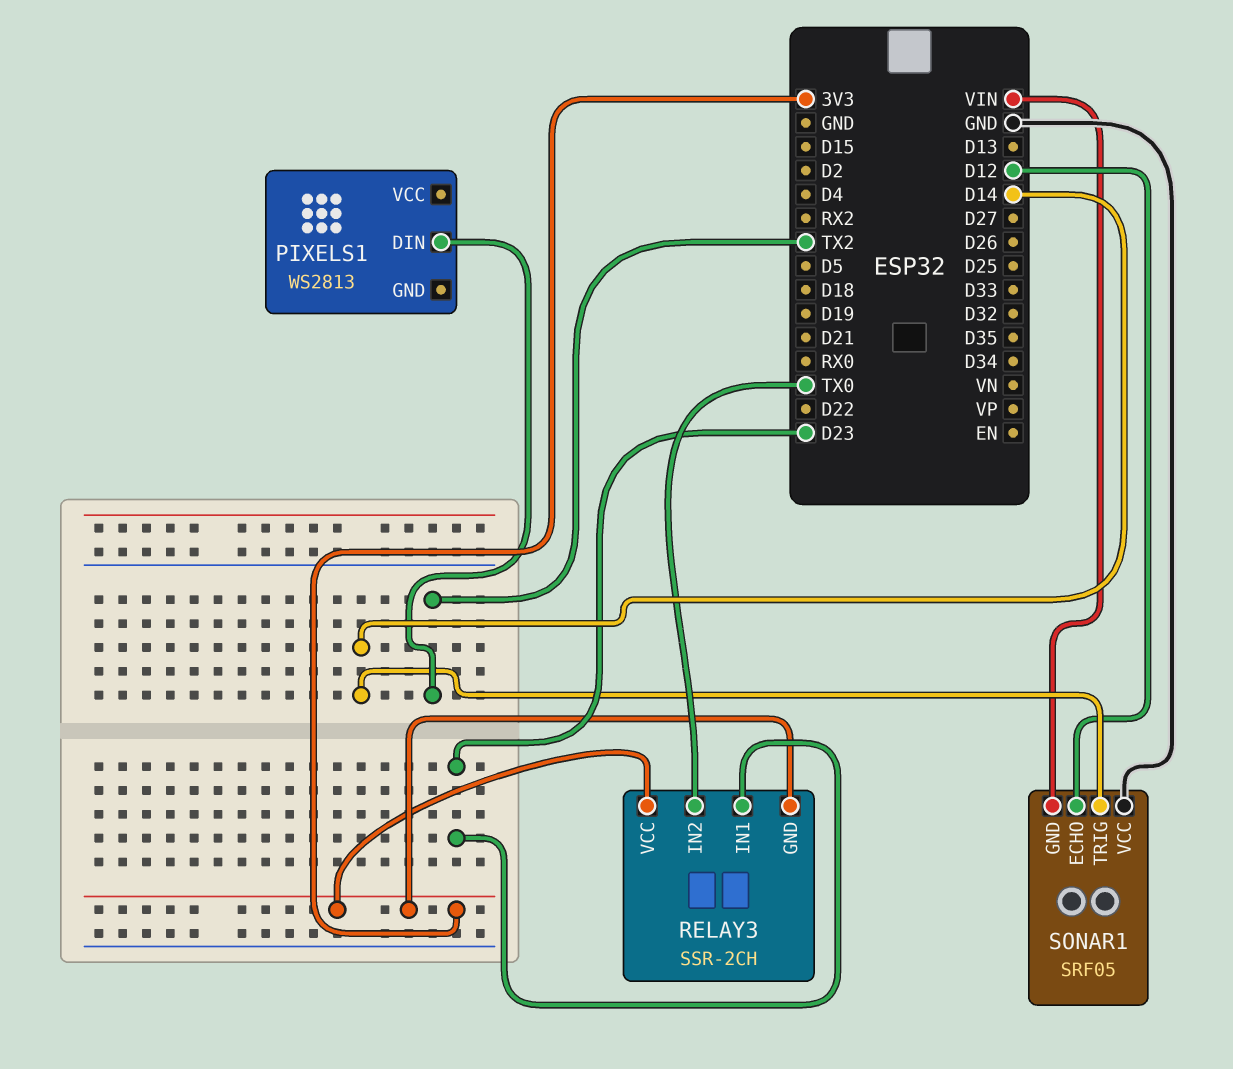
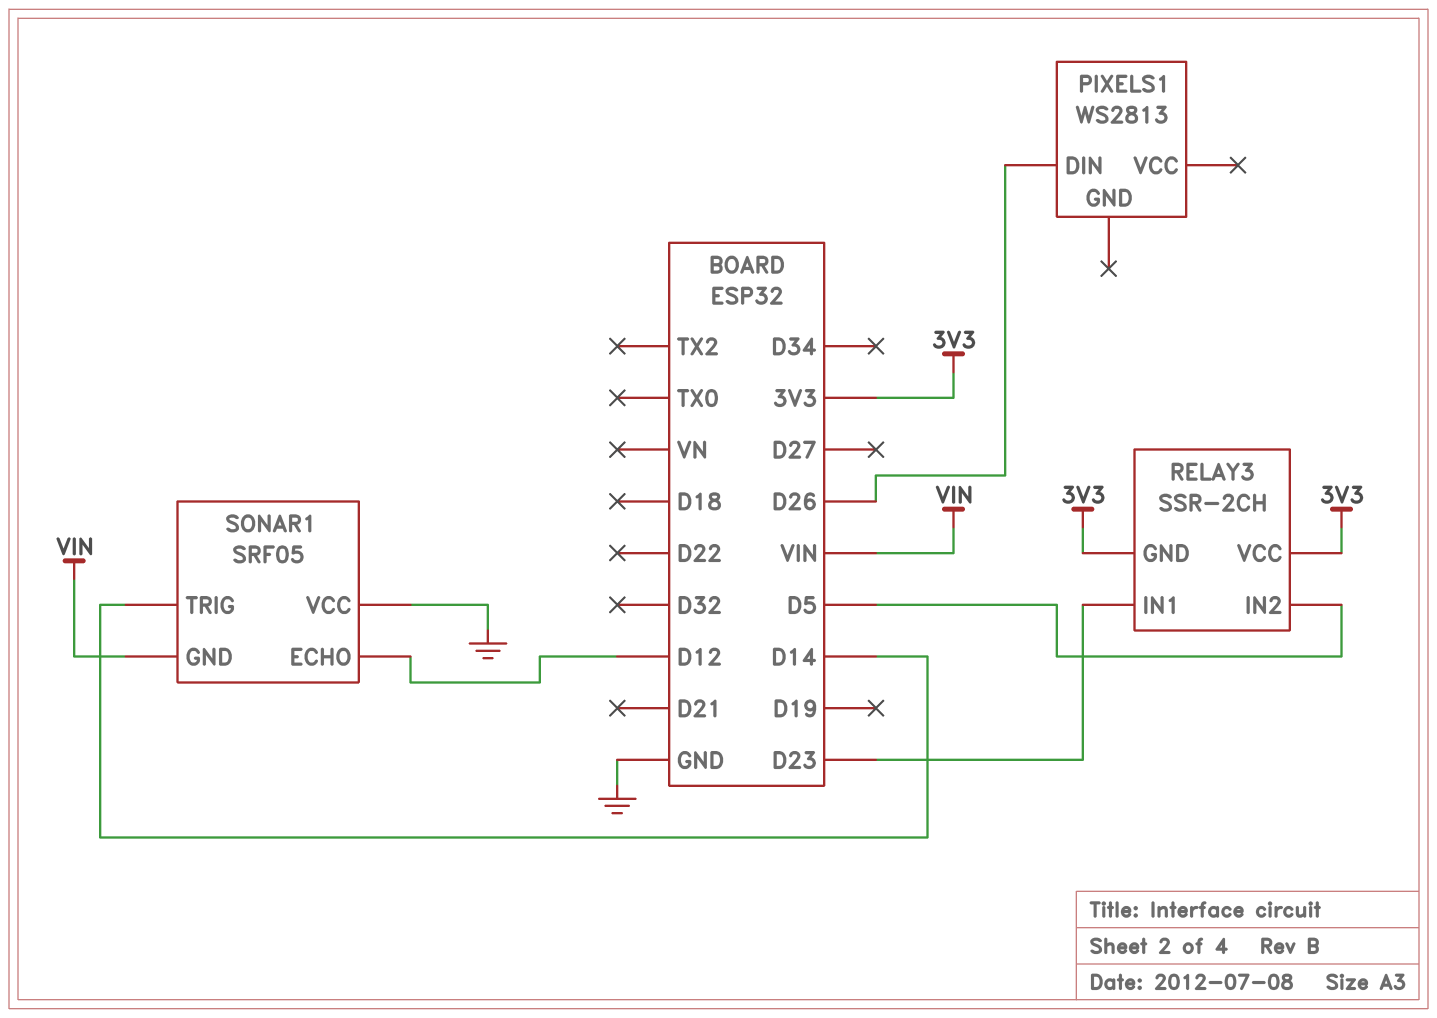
PIXELS1 pin DIN: TX2 -> D26
RELAY3 pin IN2: TX0 -> D5

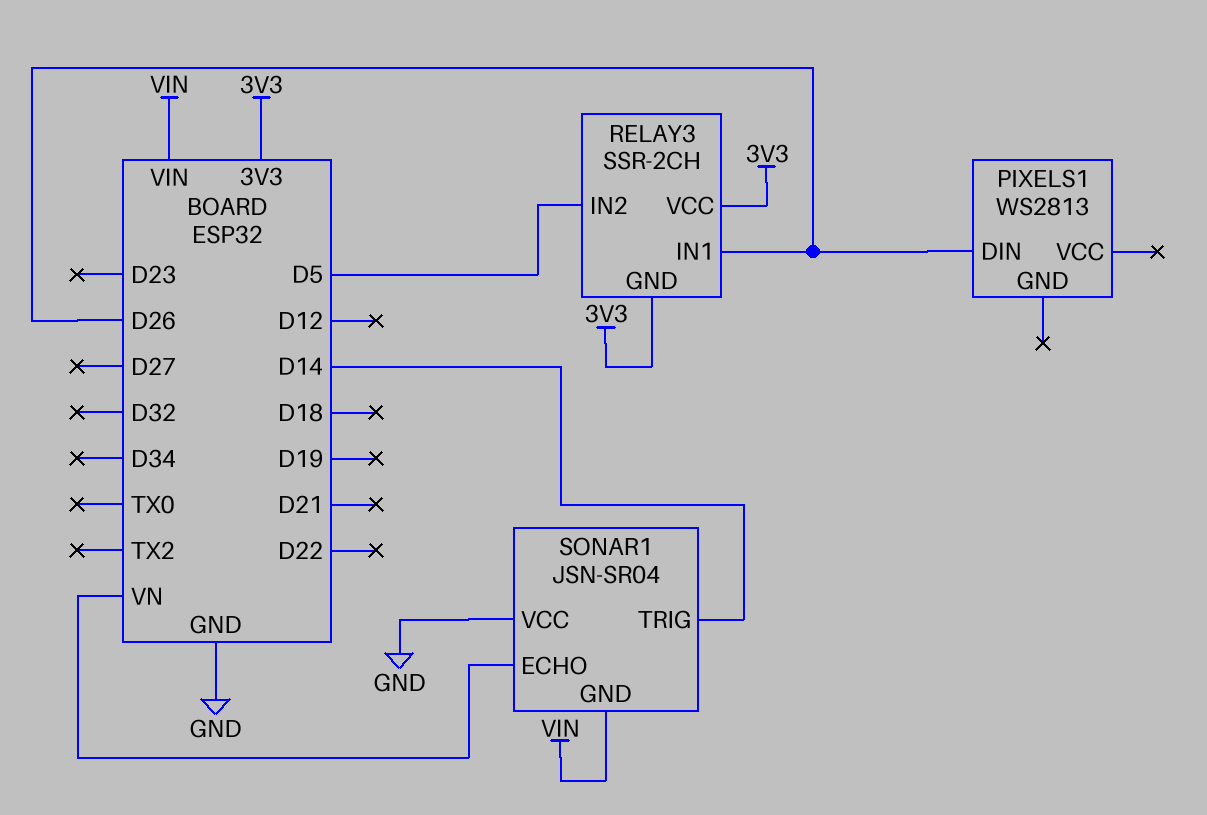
RELAY3 pin IN1: D23 -> D26
SONAR1: SRF05 -> JSN-SR04
SONAR1 pin ECHO: D12 -> VN

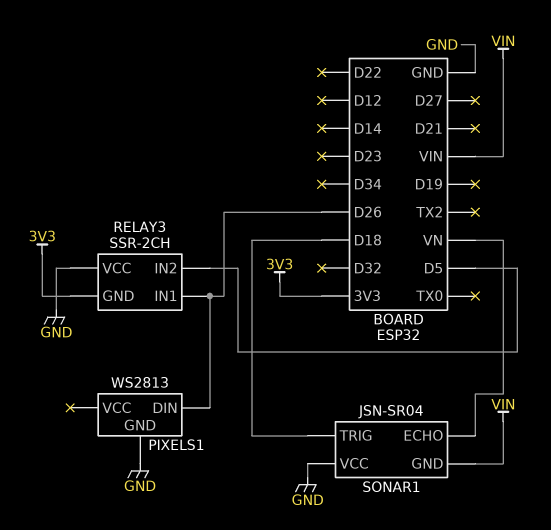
PIXELS1 pin GND: none -> GND
RELAY3 pin VCC: 3V3 -> GND
SONAR1 pin TRIG: D14 -> D18

